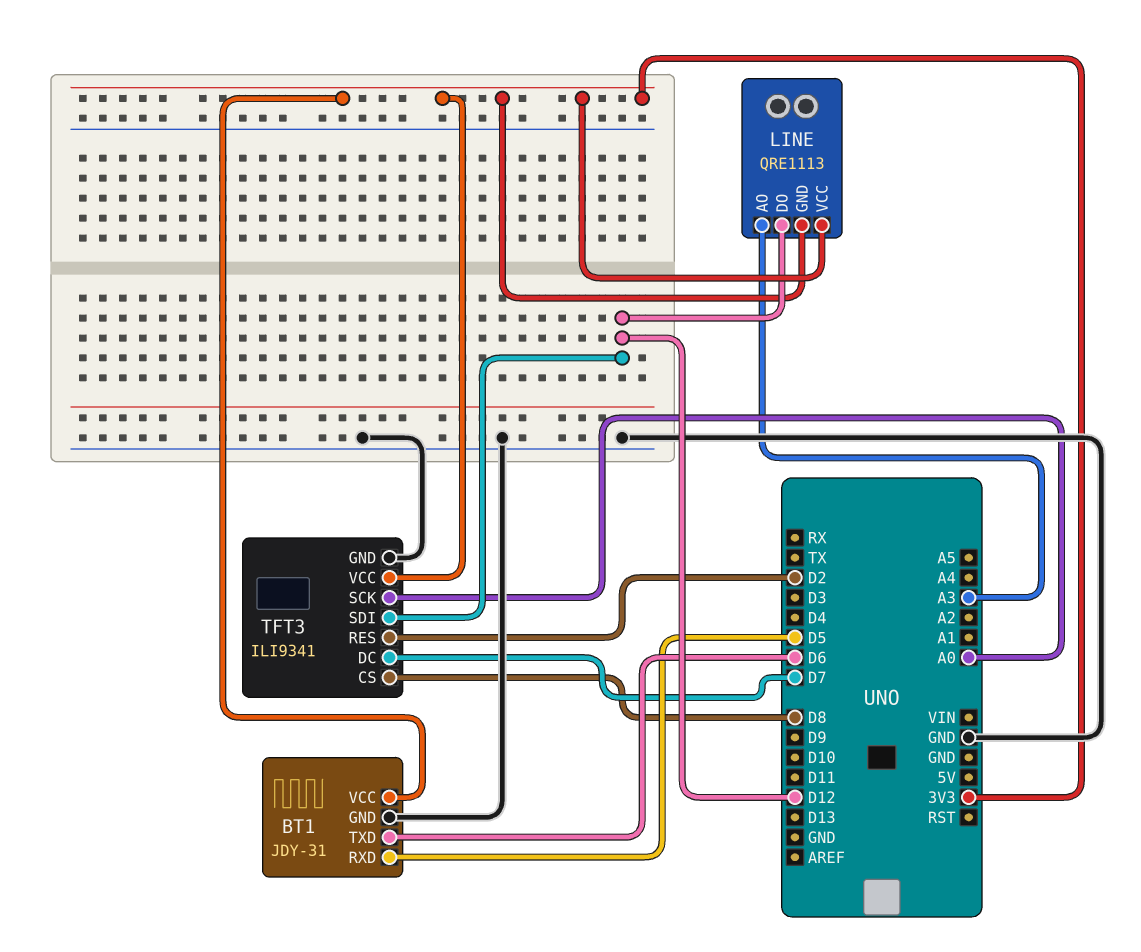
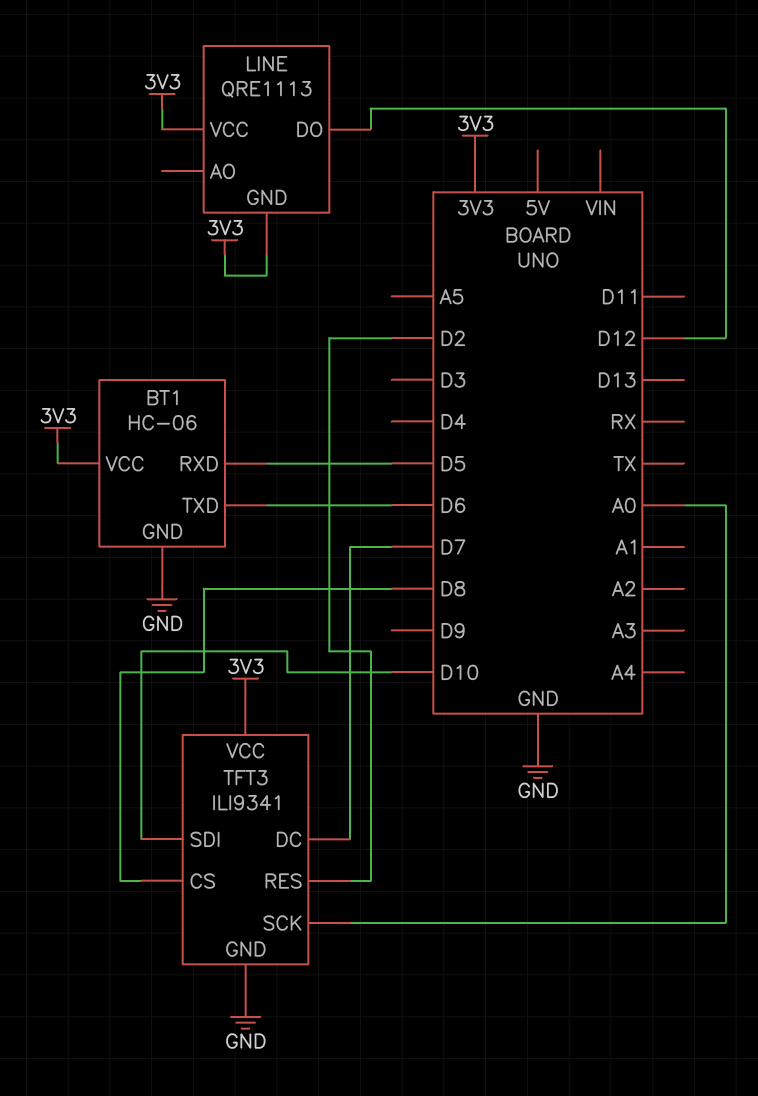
BT1: JDY-31 -> HC-06
LINE pin AO: A3 -> none
TFT3 pin SDI: D12 -> D10

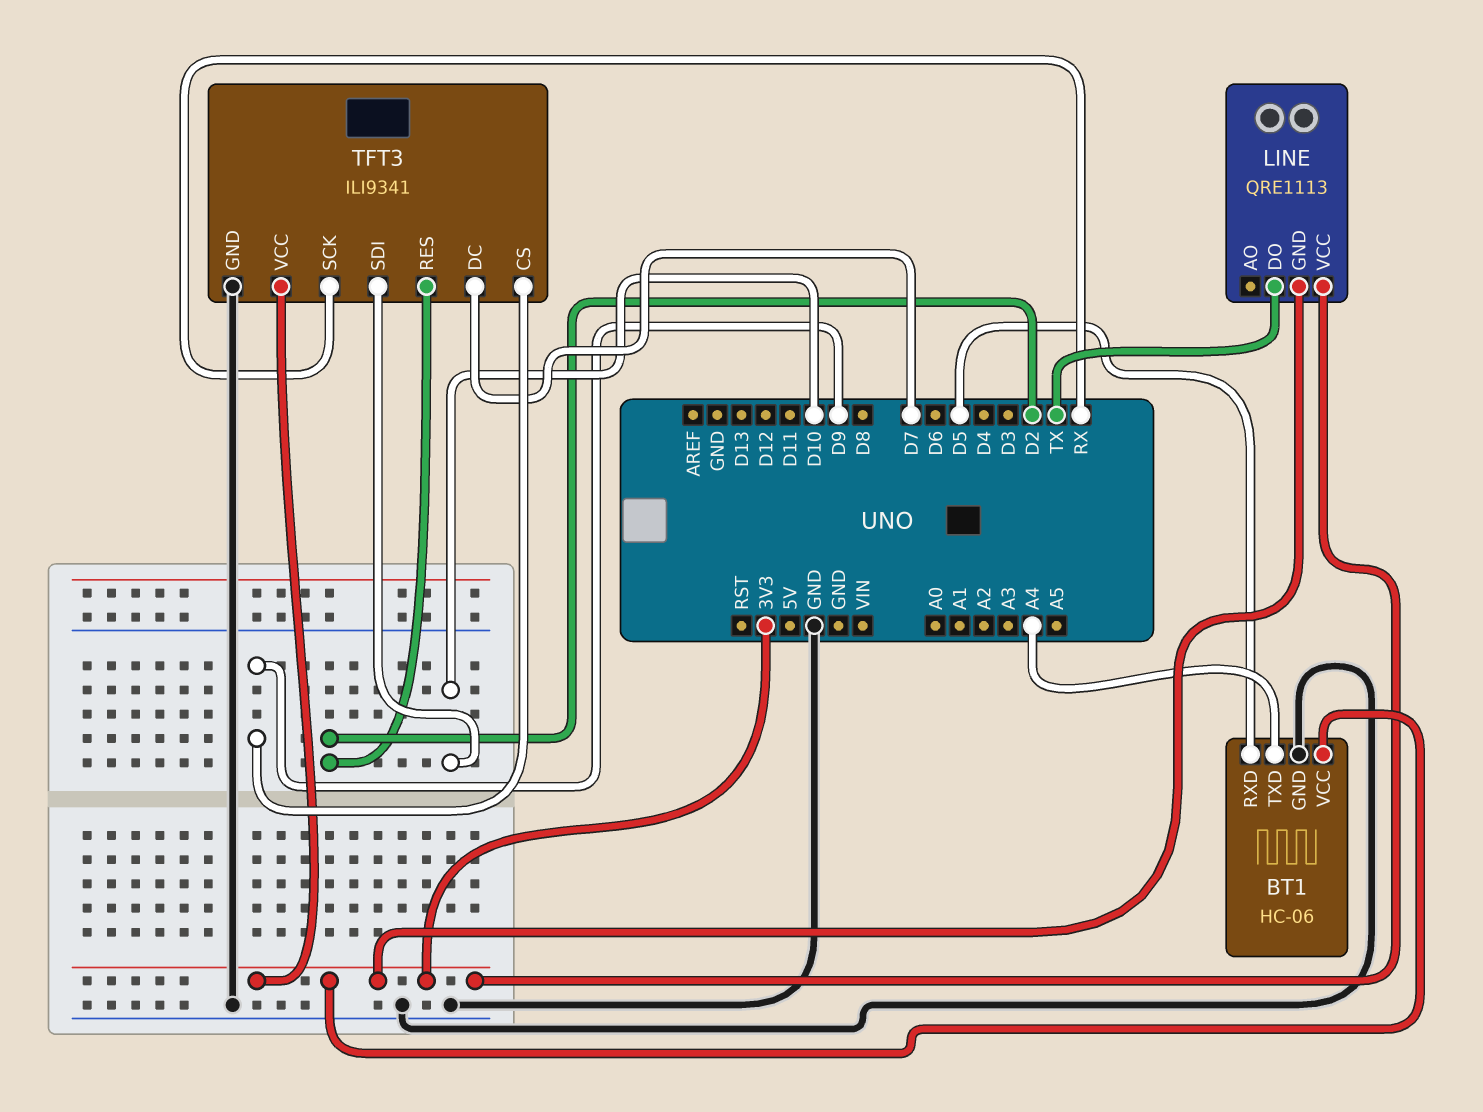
BT1 pin TXD: D6 -> A4
LINE pin DO: D12 -> TX
TFT3 pin CS: D8 -> D9
TFT3 pin SCK: A0 -> RX

